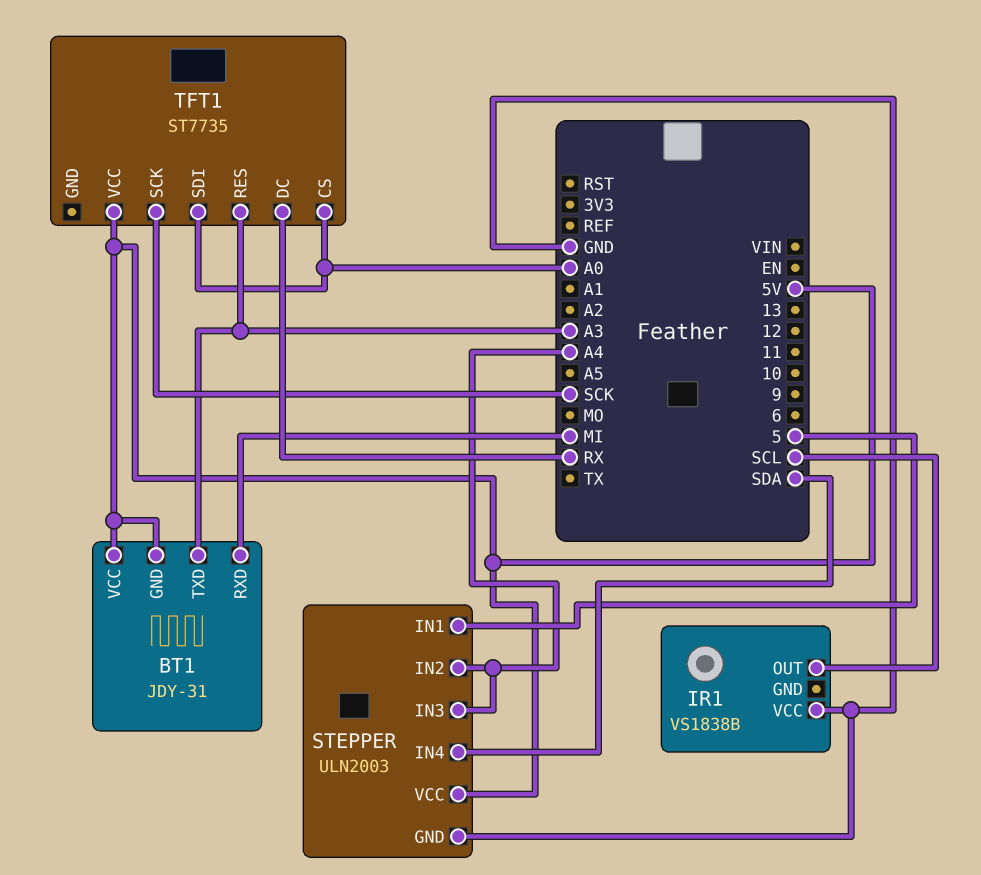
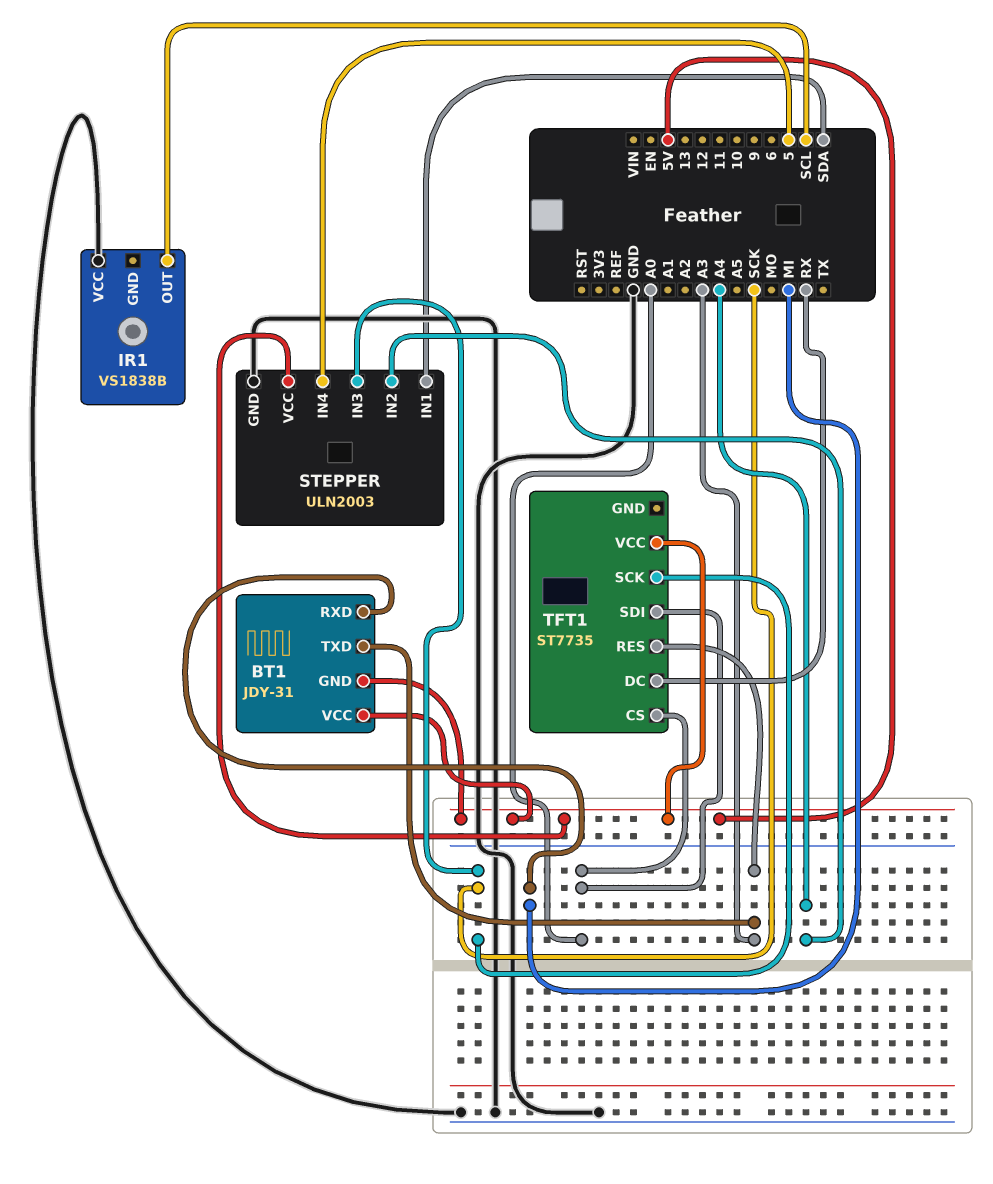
STEPPER pin IN1: 5 -> SDA
STEPPER pin IN3: A4 -> SCK
STEPPER pin IN4: SDA -> 5

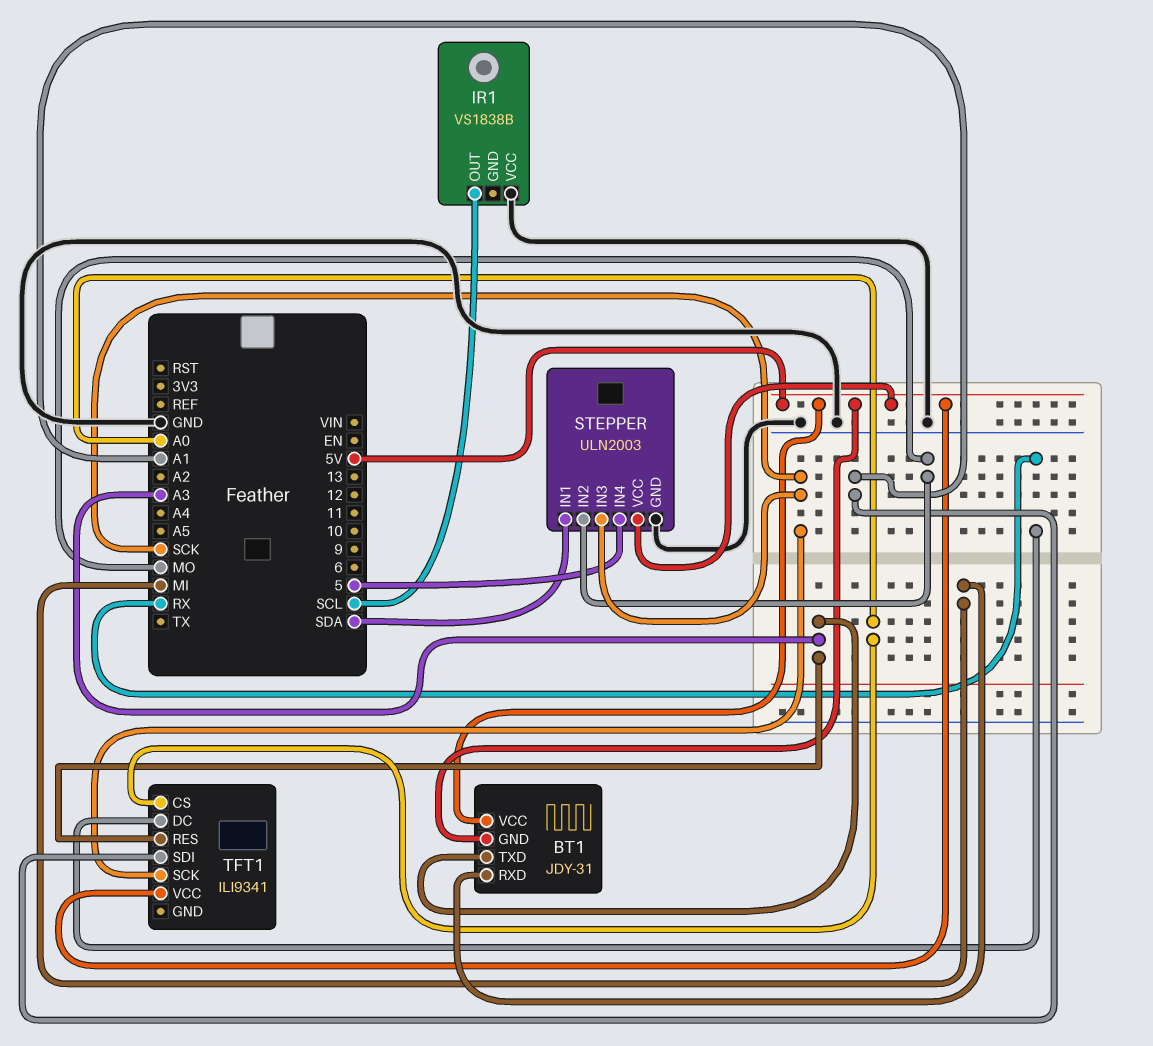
STEPPER pin IN2: A4 -> MO
TFT1: ST7735 -> ILI9341
TFT1 pin SDI: A0 -> A1

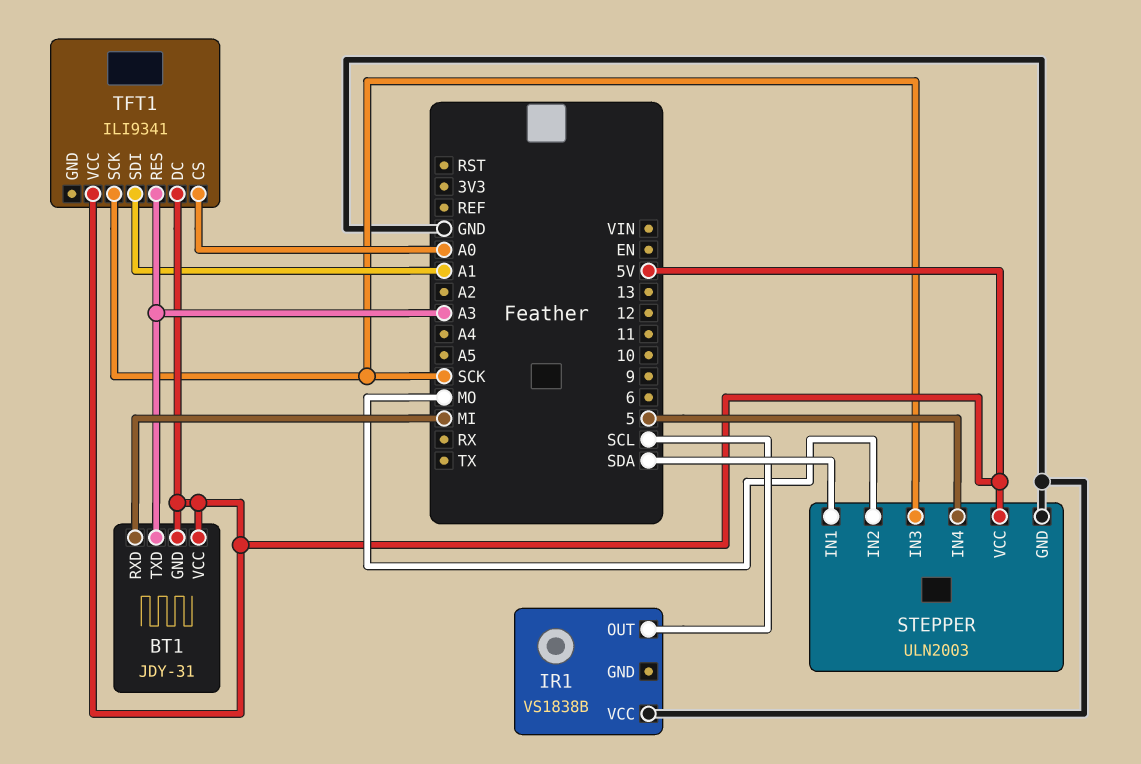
TFT1 pin DC: RX -> 5V

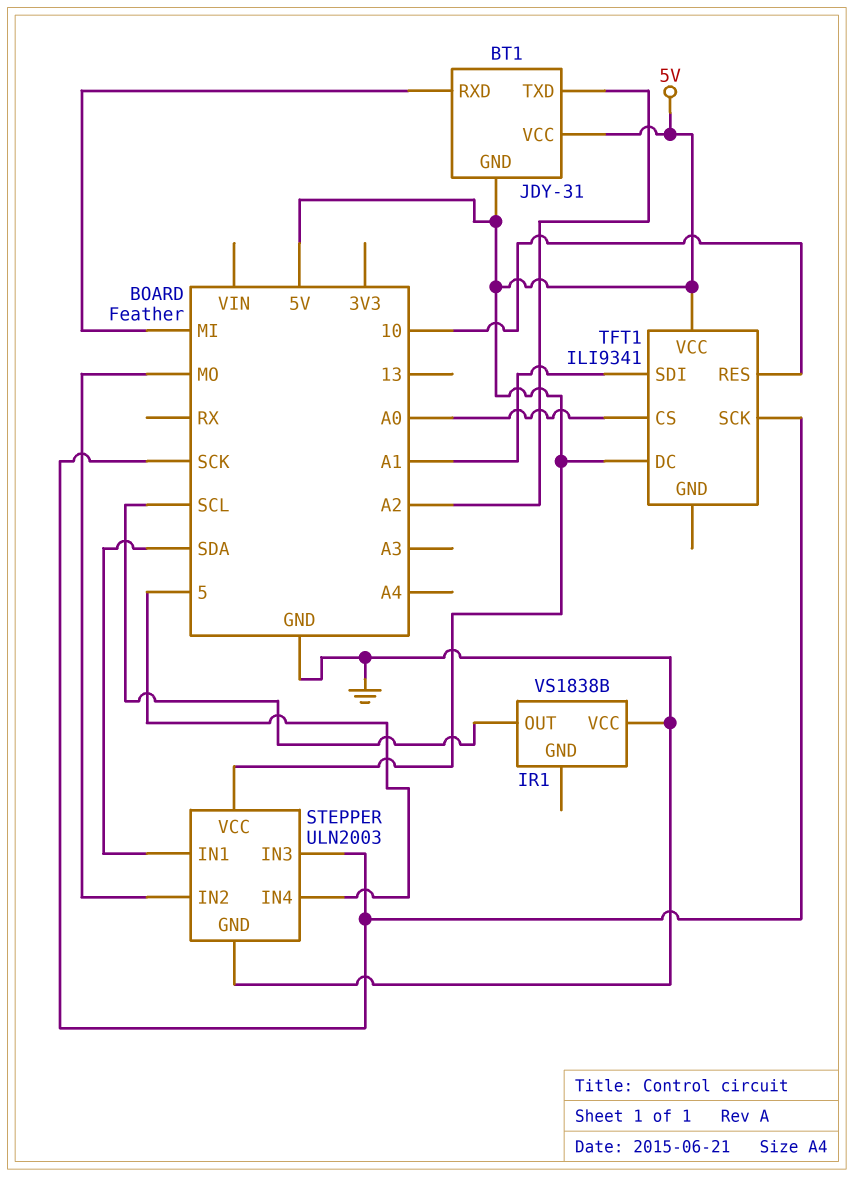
BT1 pin TXD: A3 -> A2
TFT1 pin RES: A3 -> 10

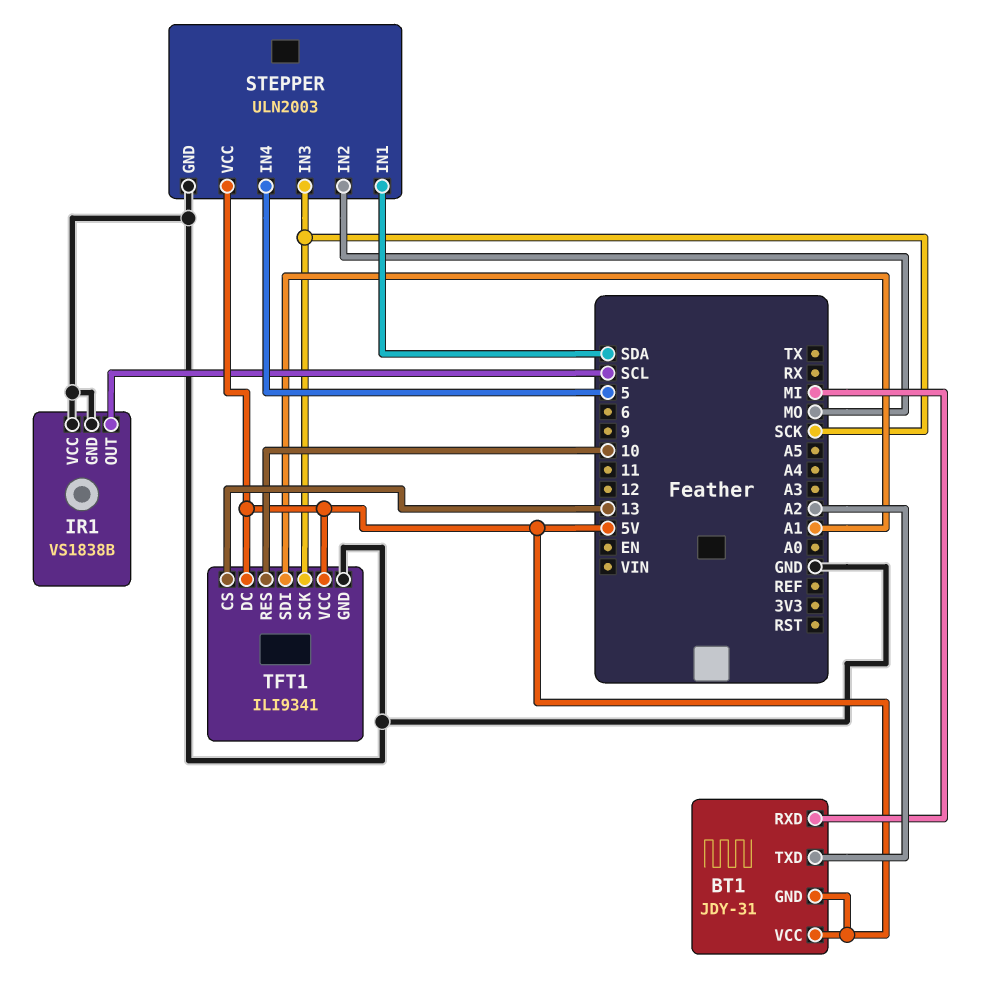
IR1 pin GND: none -> GND
TFT1 pin CS: A0 -> 13
TFT1 pin GND: none -> GND

